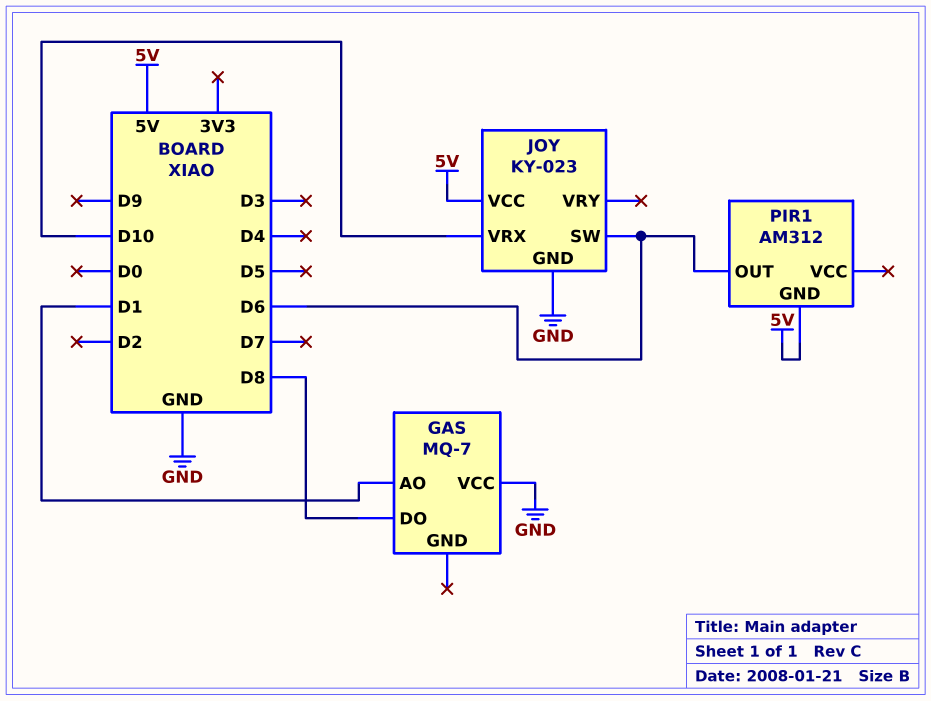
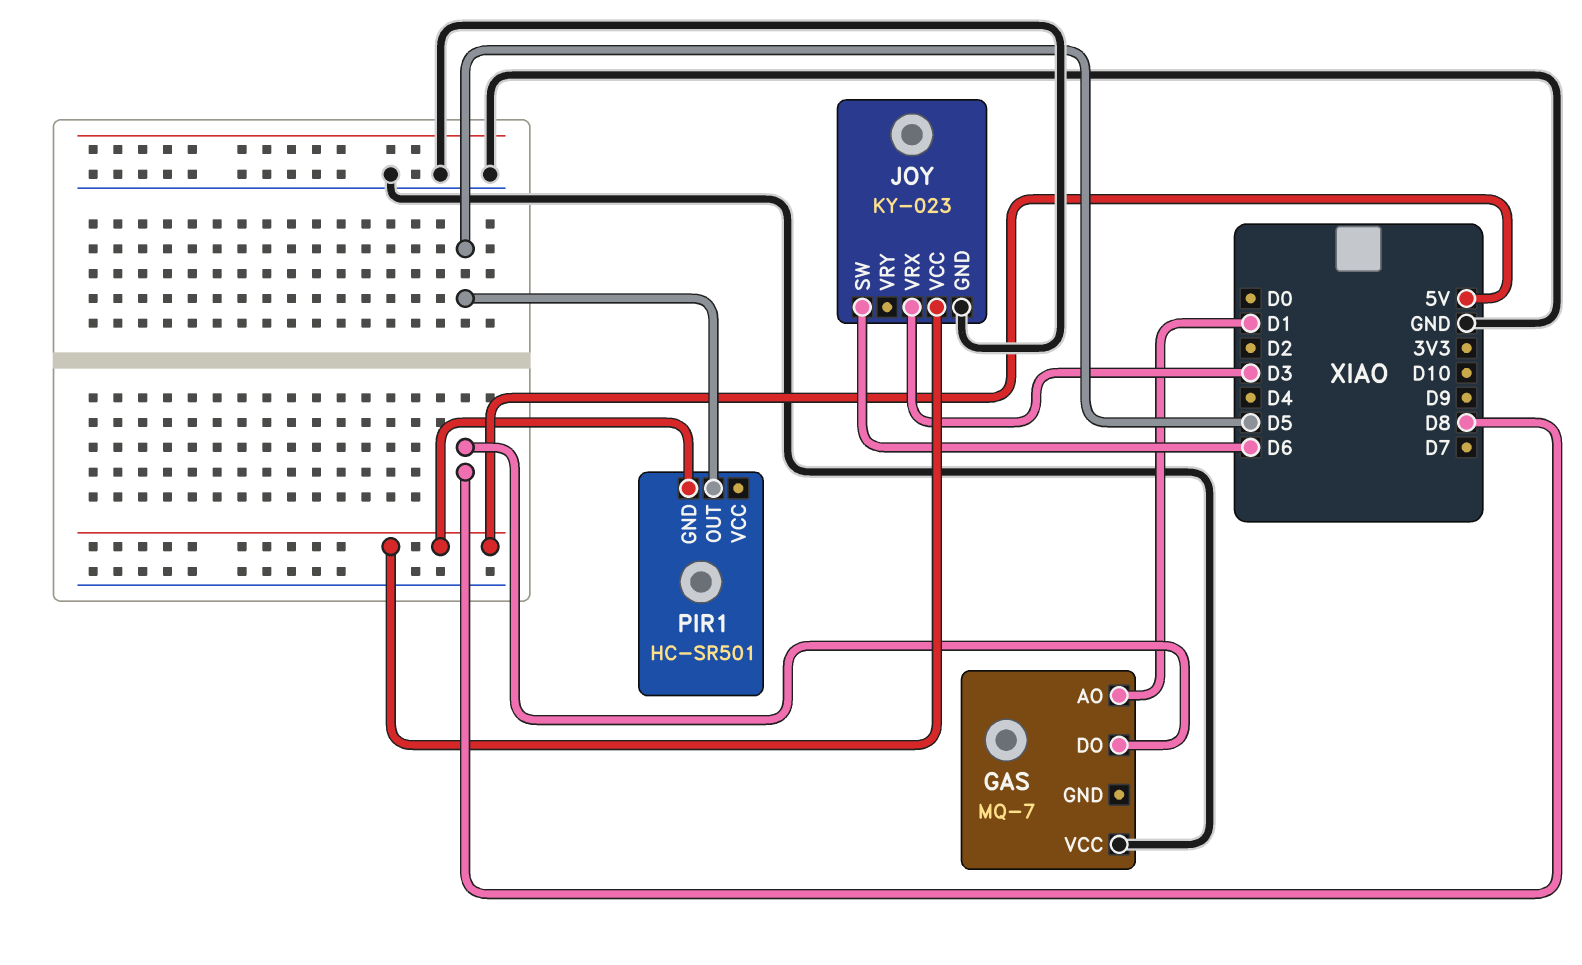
JOY pin VRX: D10 -> D3
PIR1: AM312 -> HC-SR501
PIR1 pin OUT: D6 -> D5

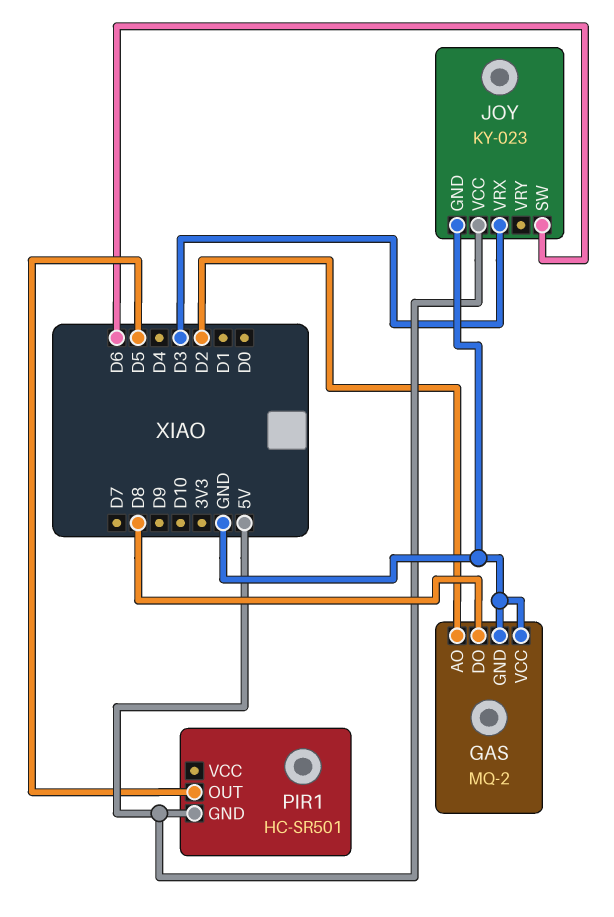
GAS: MQ-7 -> MQ-2
GAS pin AO: D1 -> D2
GAS pin GND: none -> GND

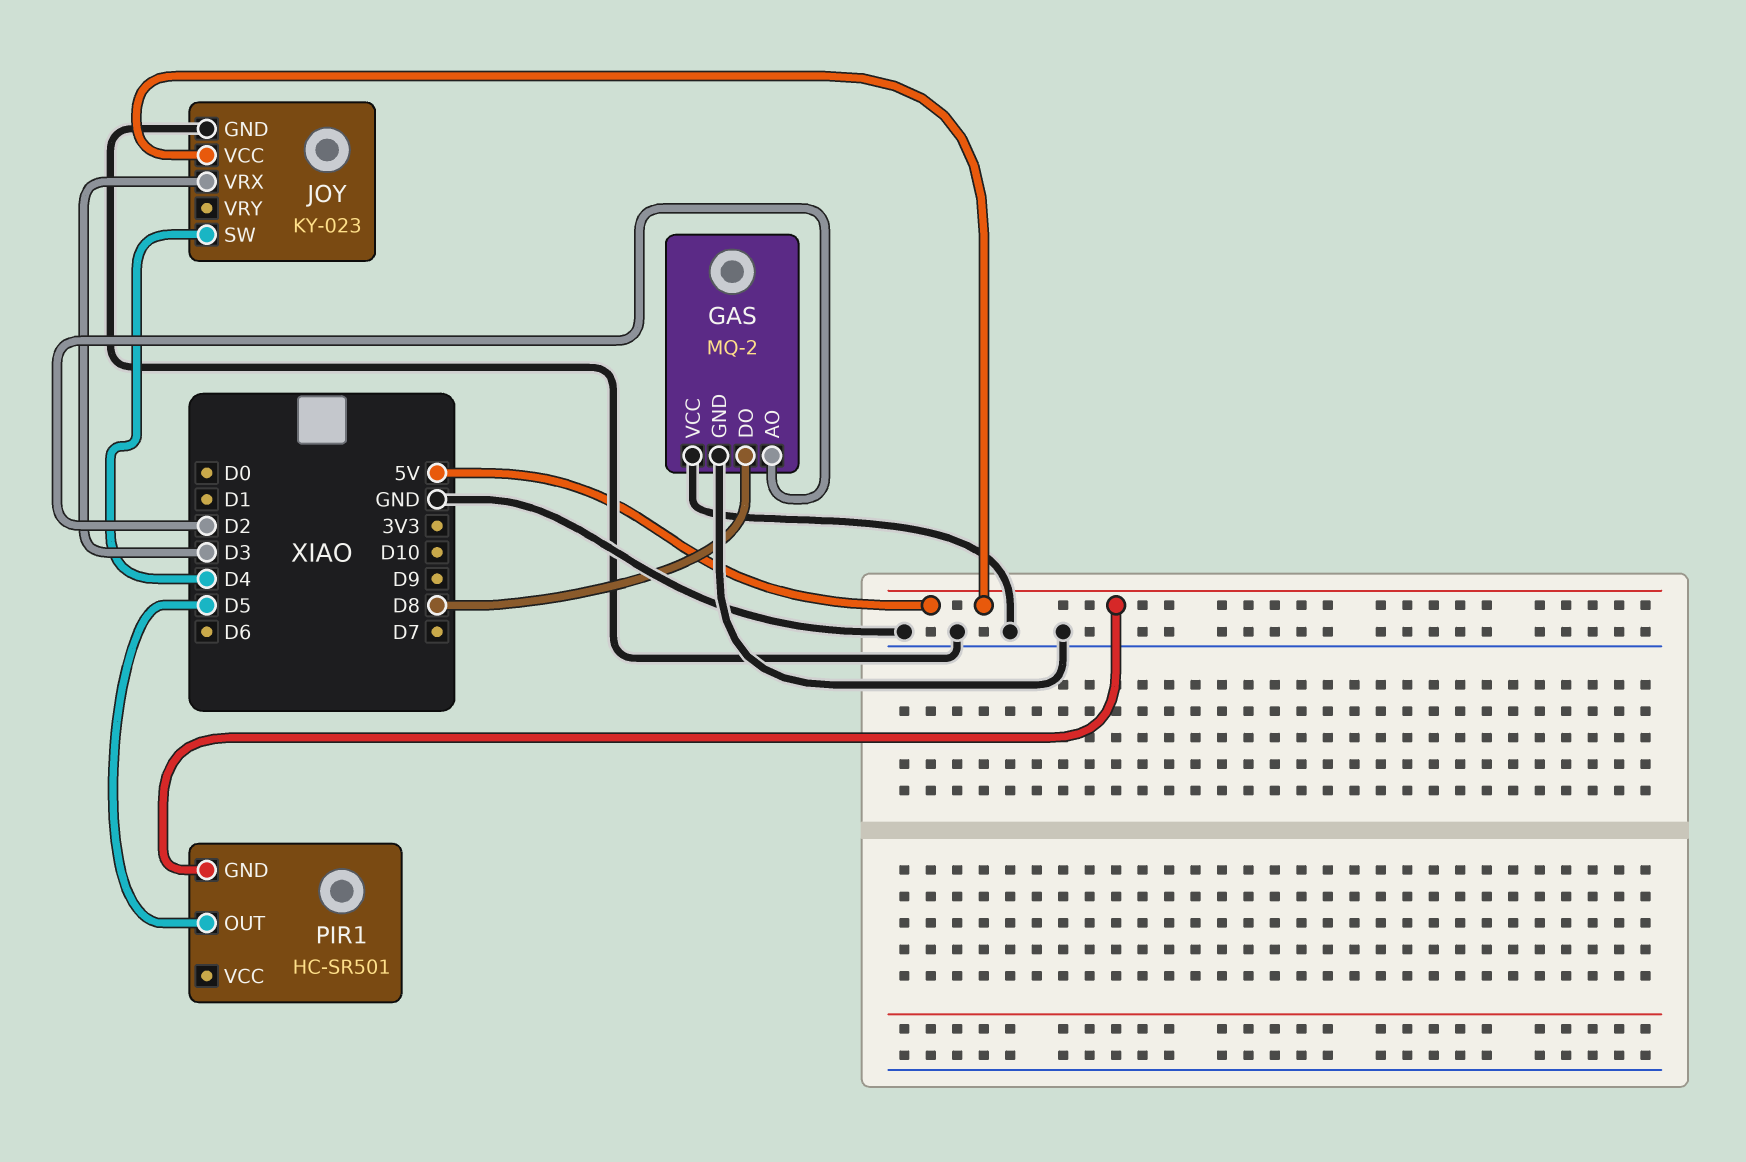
JOY pin SW: D6 -> D4

